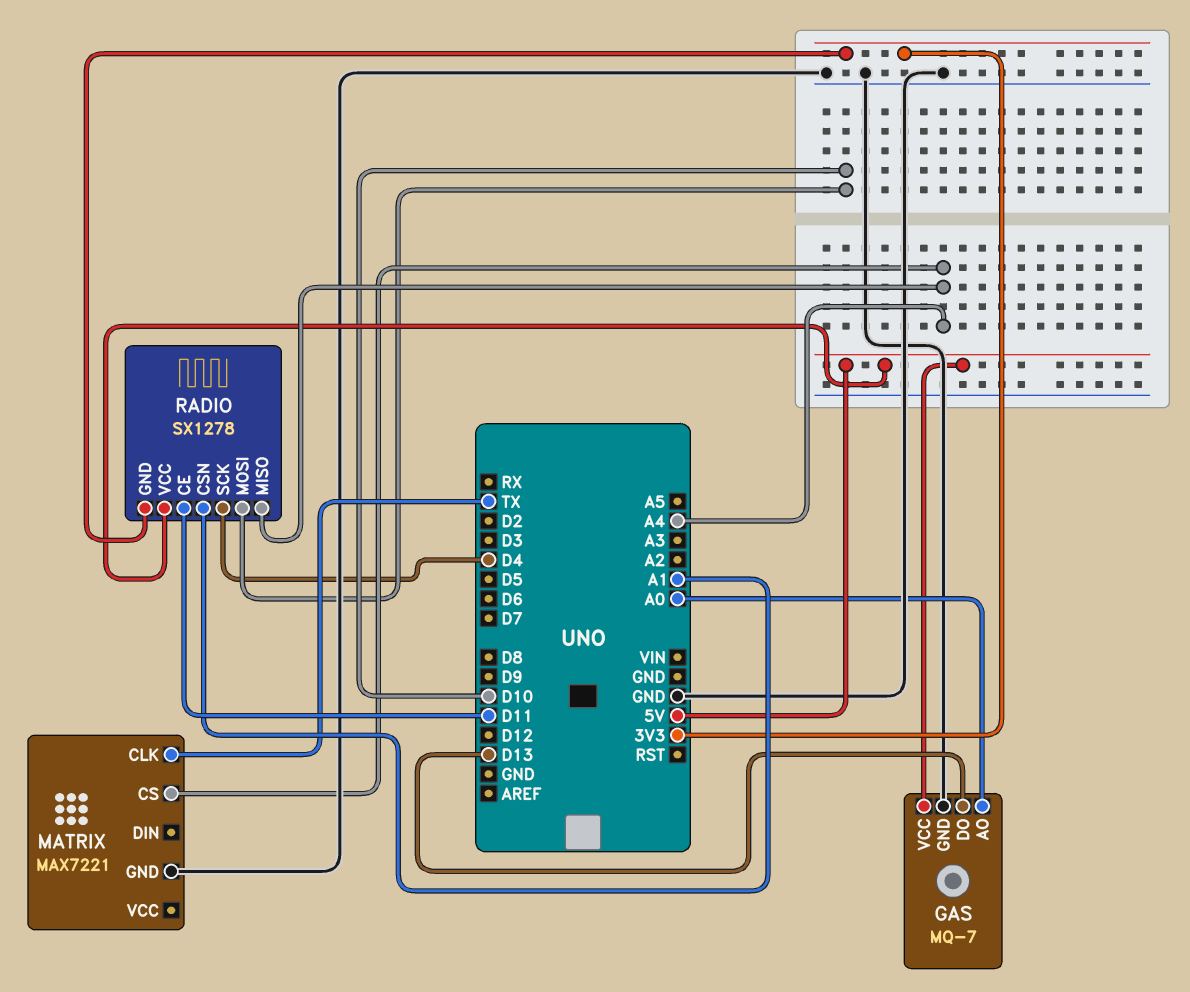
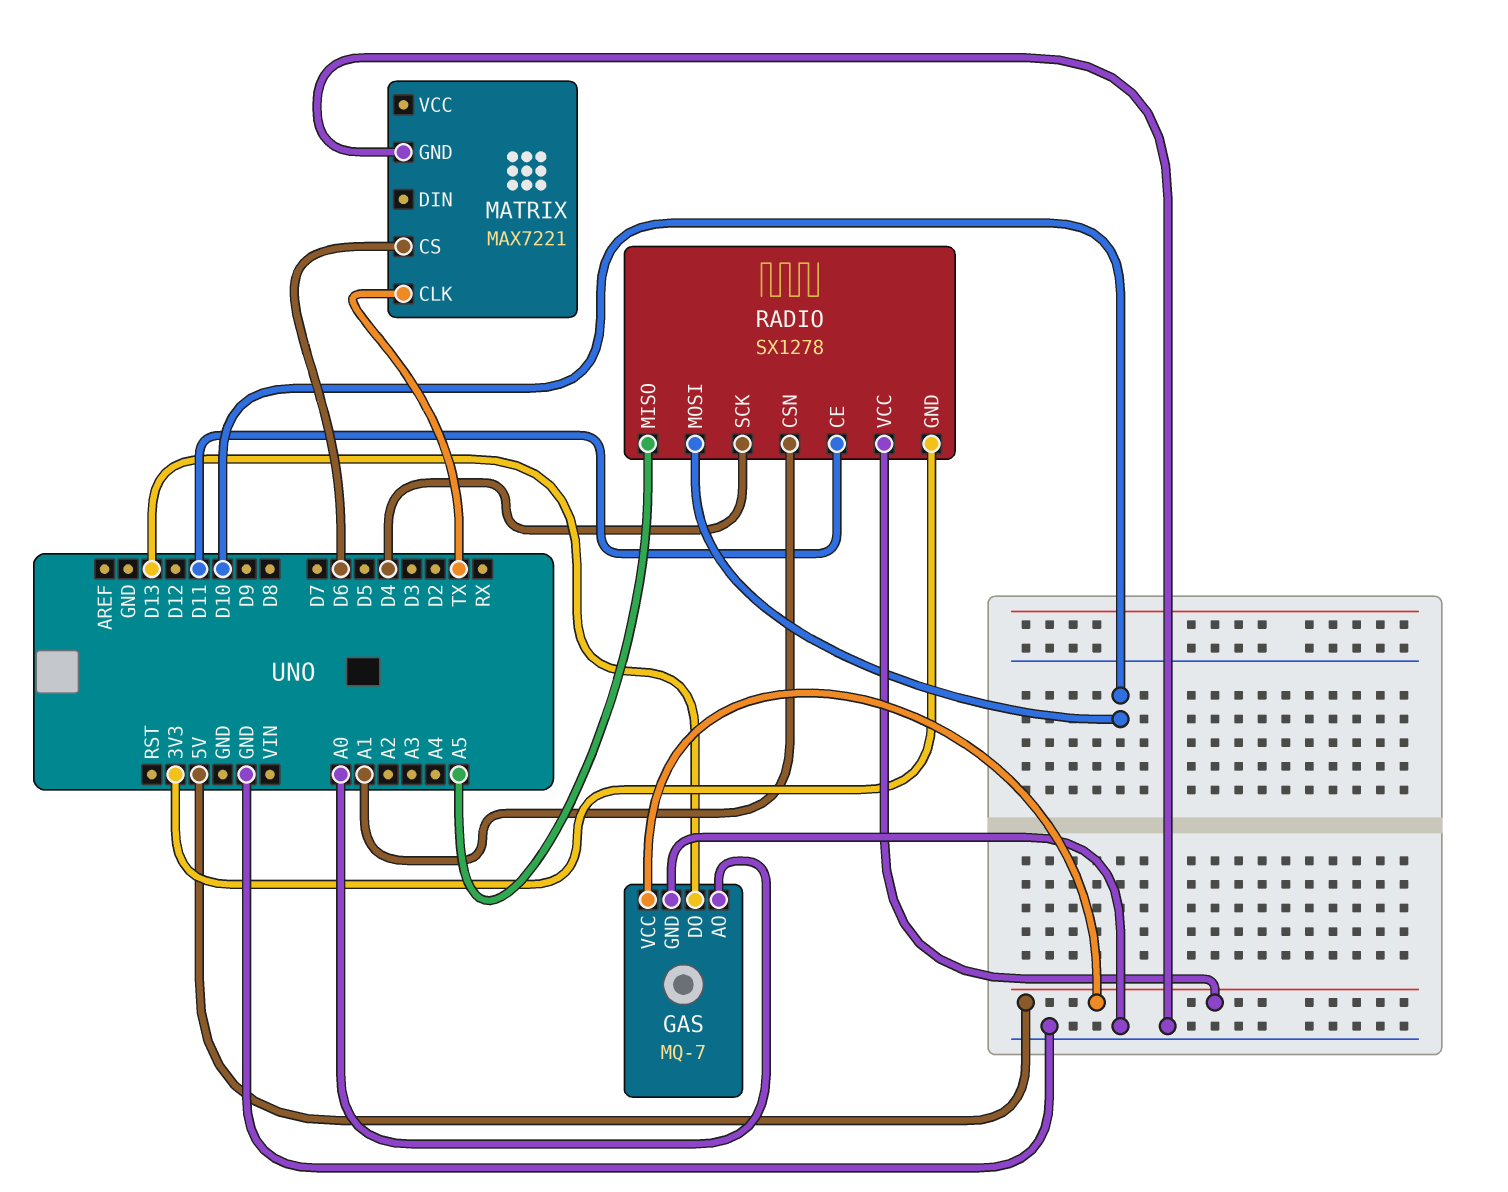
MATRIX pin CS: A4 -> D6
RADIO pin MISO: A4 -> A5

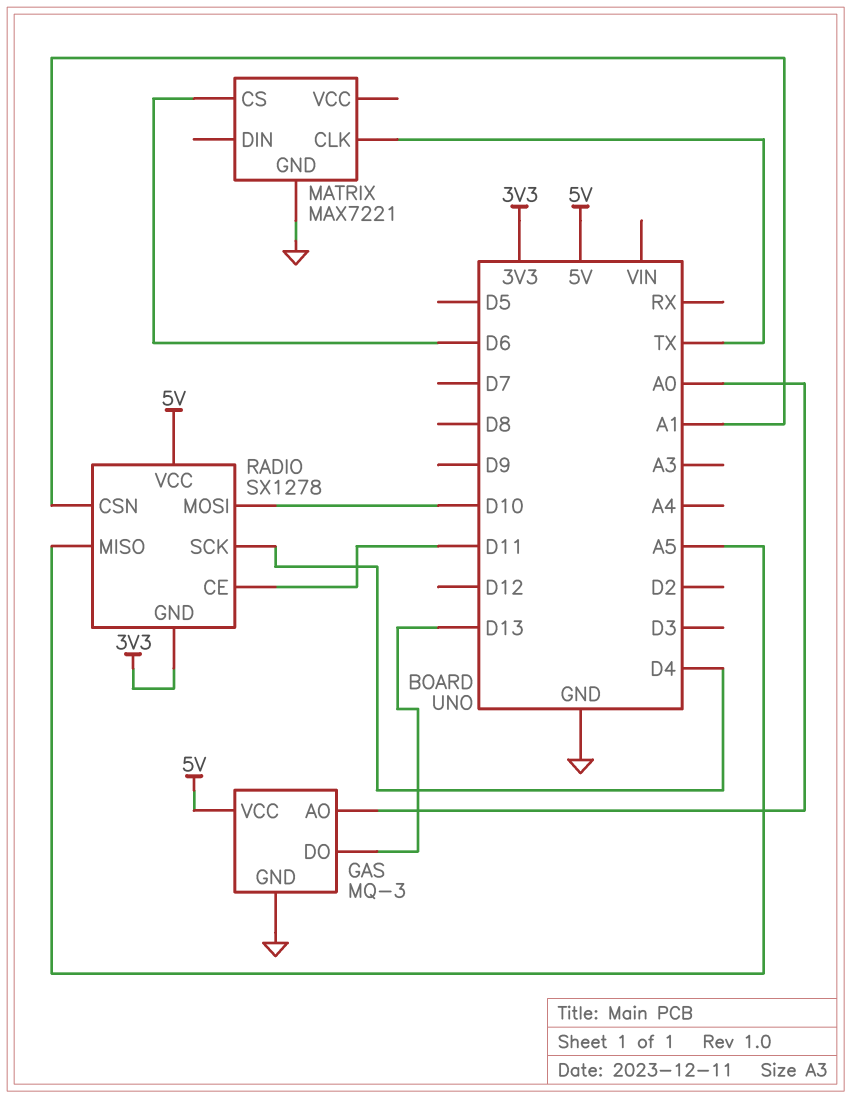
GAS: MQ-7 -> MQ-3

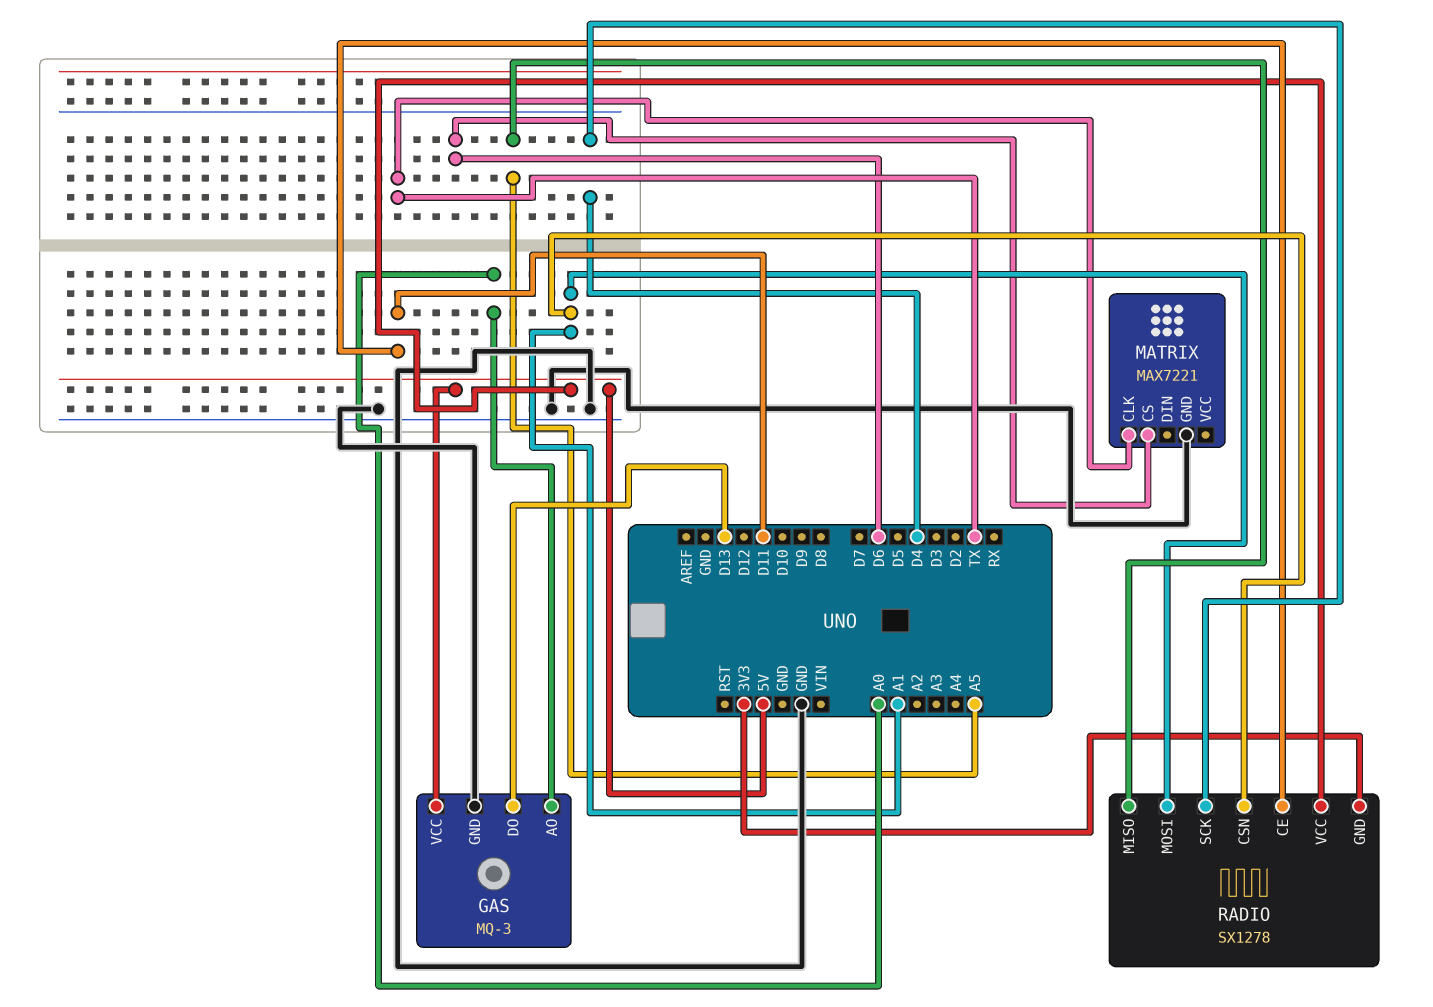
RADIO pin MOSI: D10 -> A1

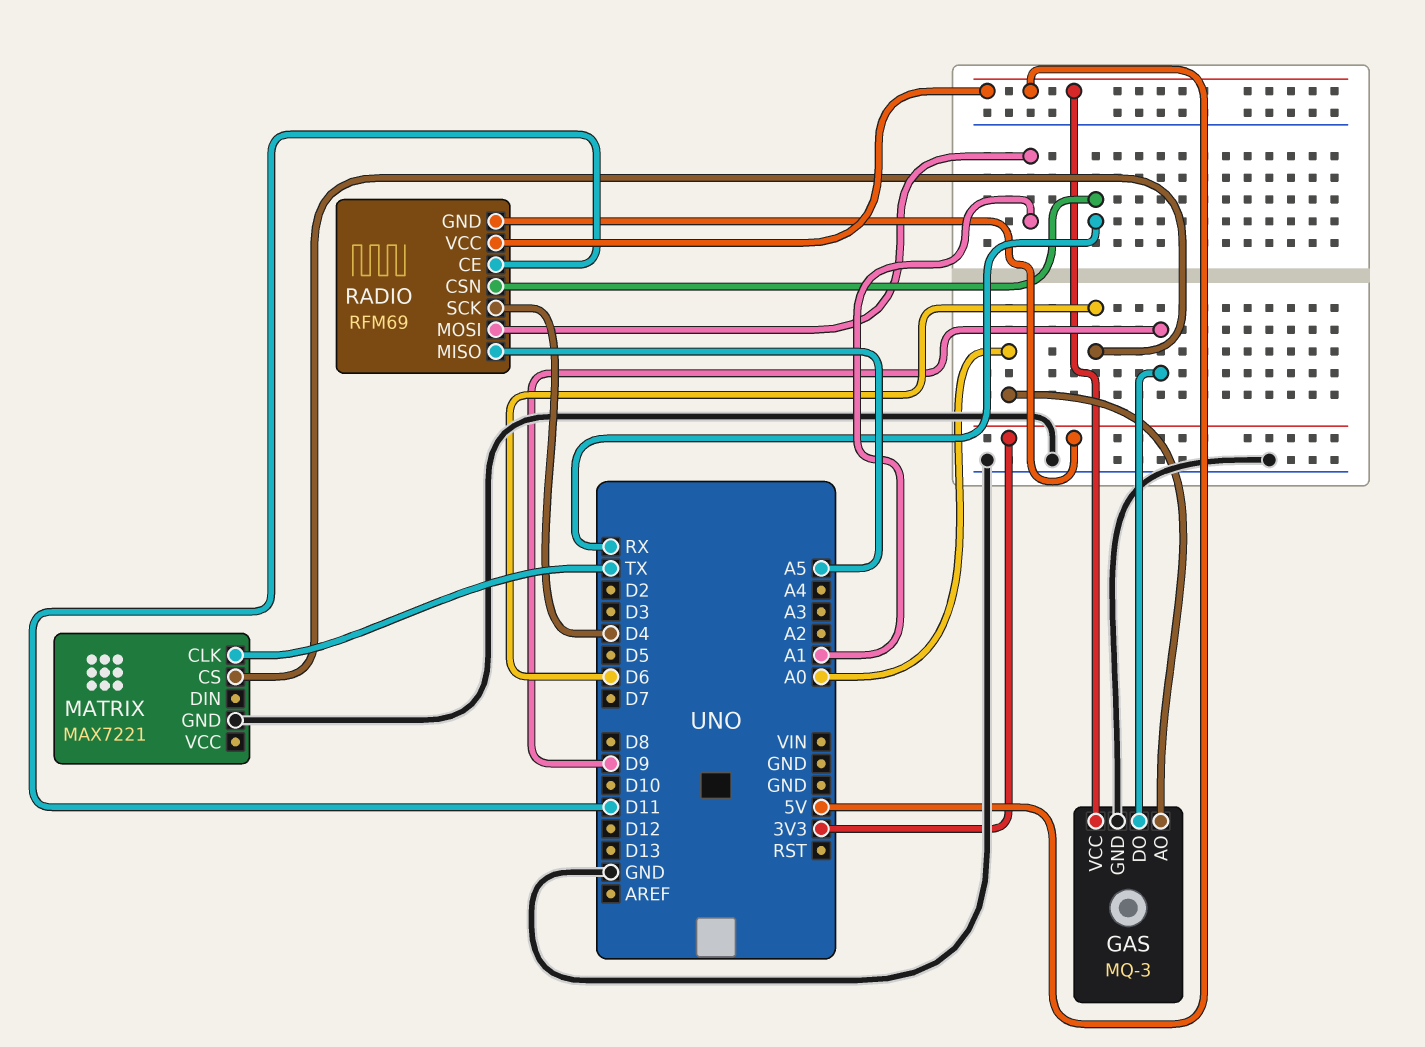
GAS pin DO: D13 -> D9
RADIO: SX1278 -> RFM69
RADIO pin CSN: A1 -> RX

